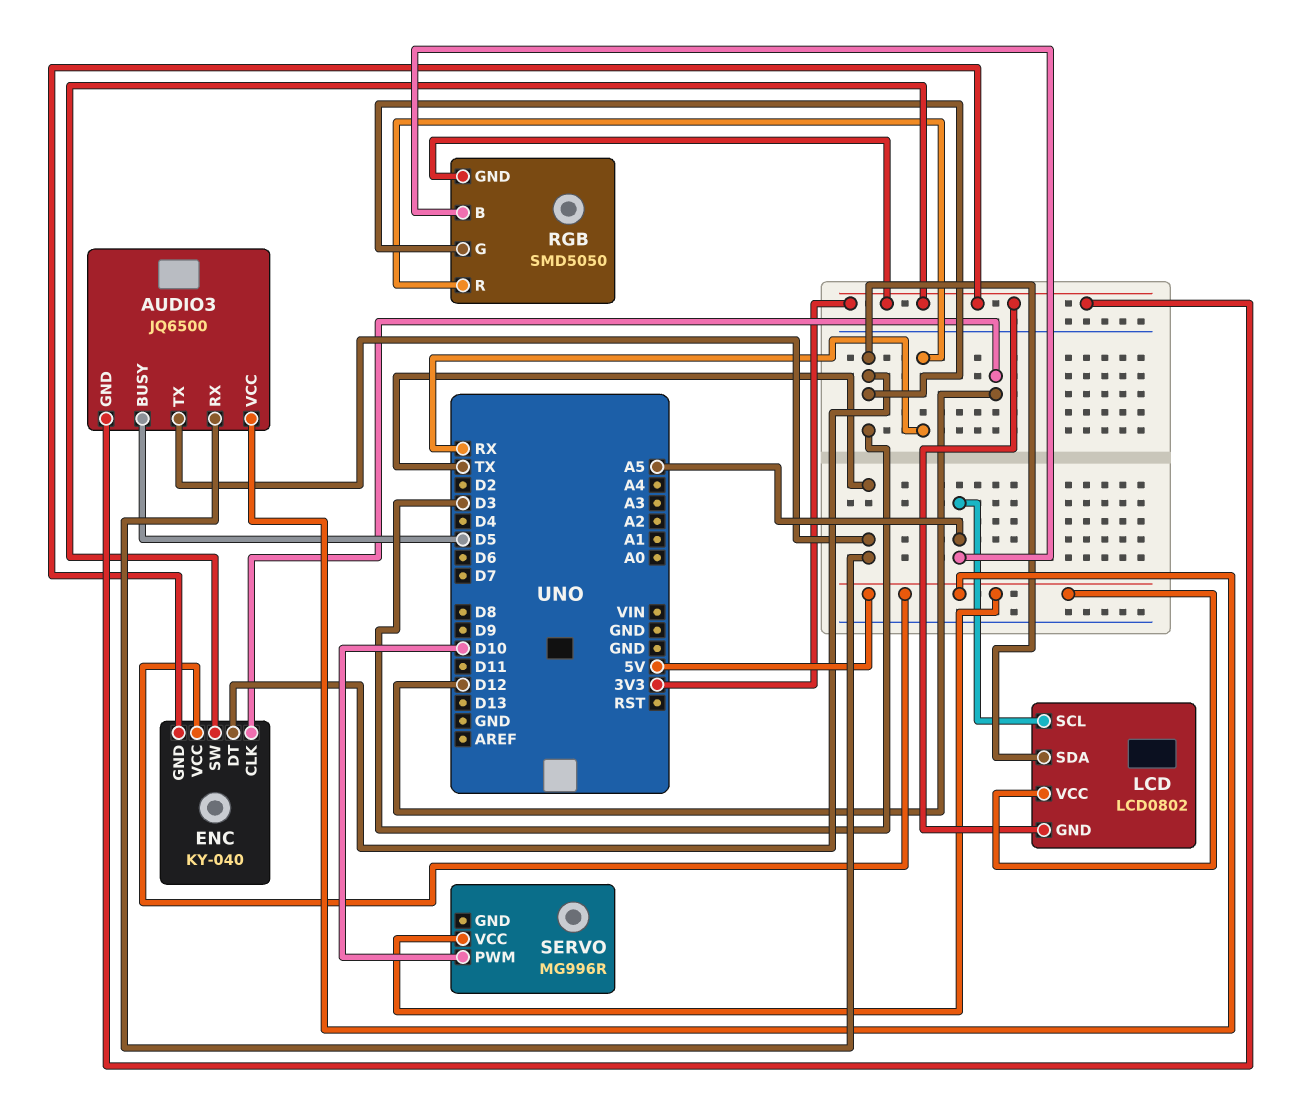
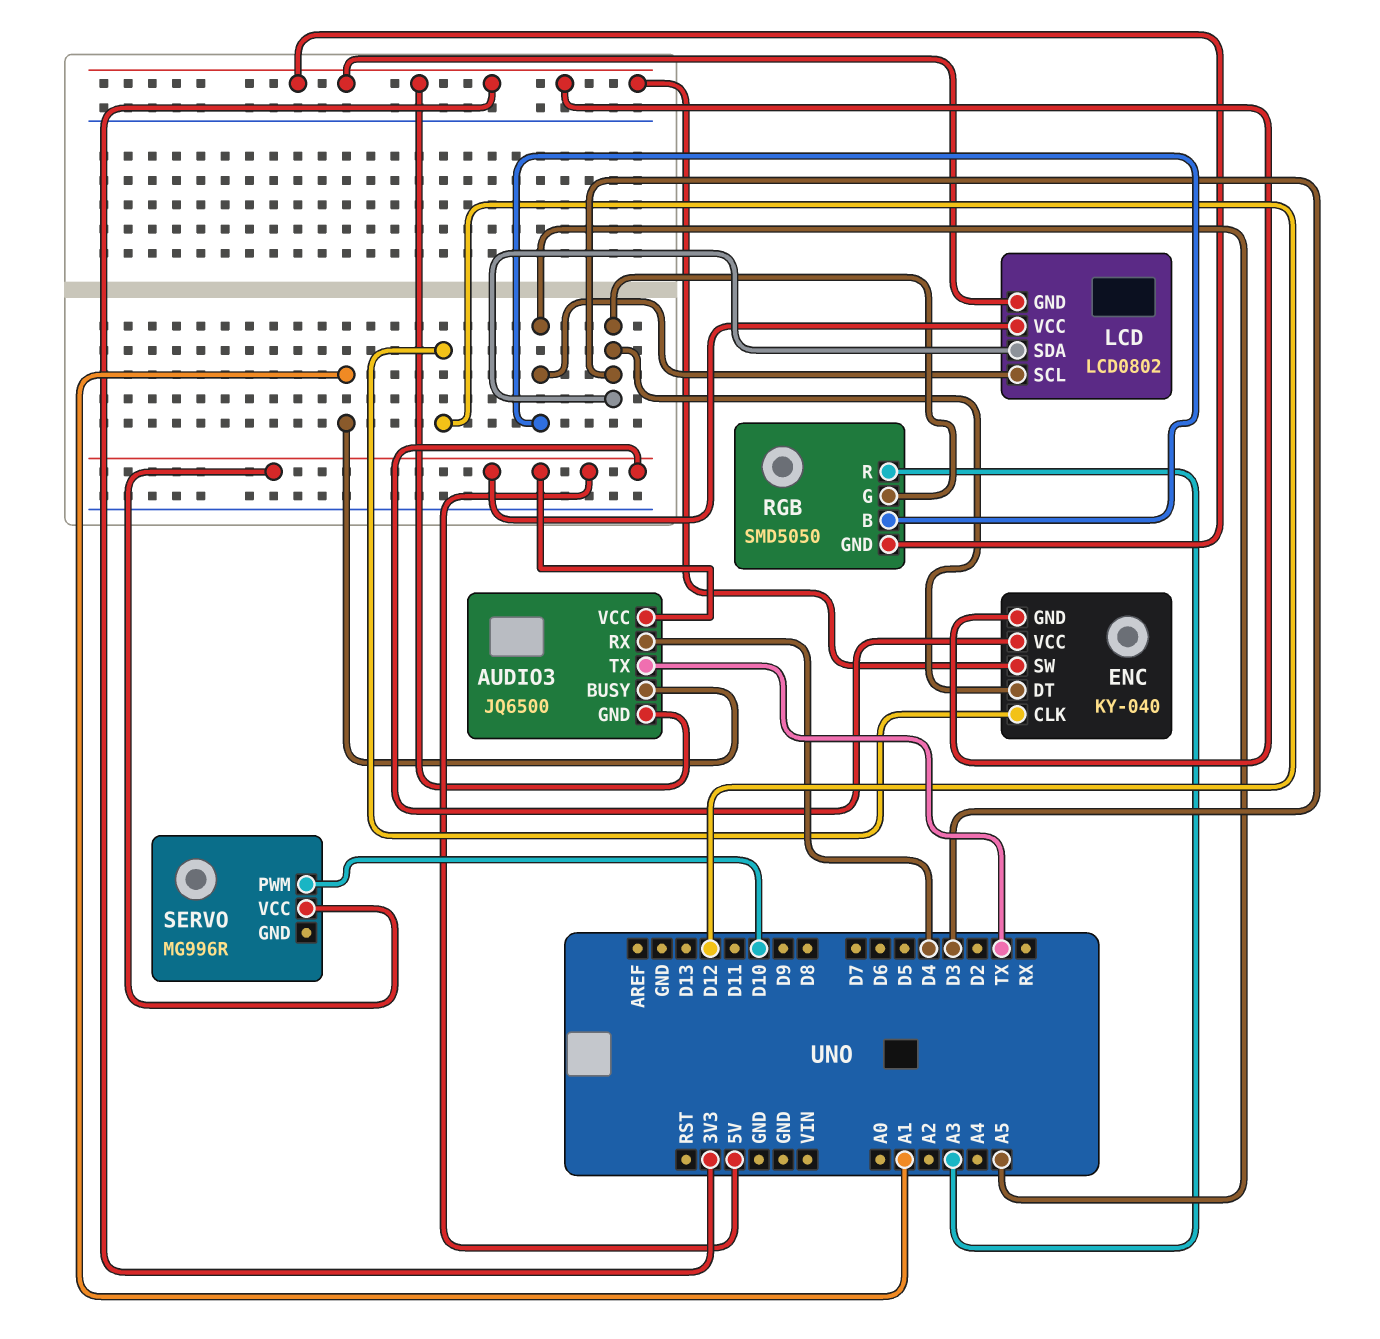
AUDIO3 pin BUSY: D5 -> A1
AUDIO3 pin RX: TX -> D4
RGB pin R: RX -> A3

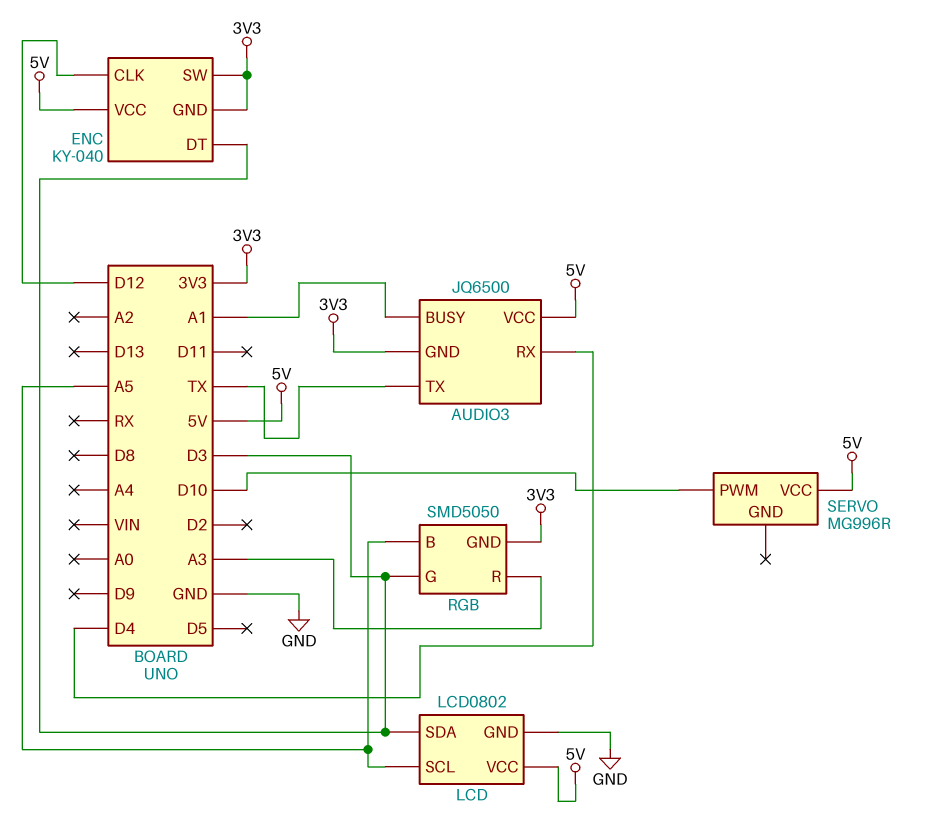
LCD pin GND: 3V3 -> GND

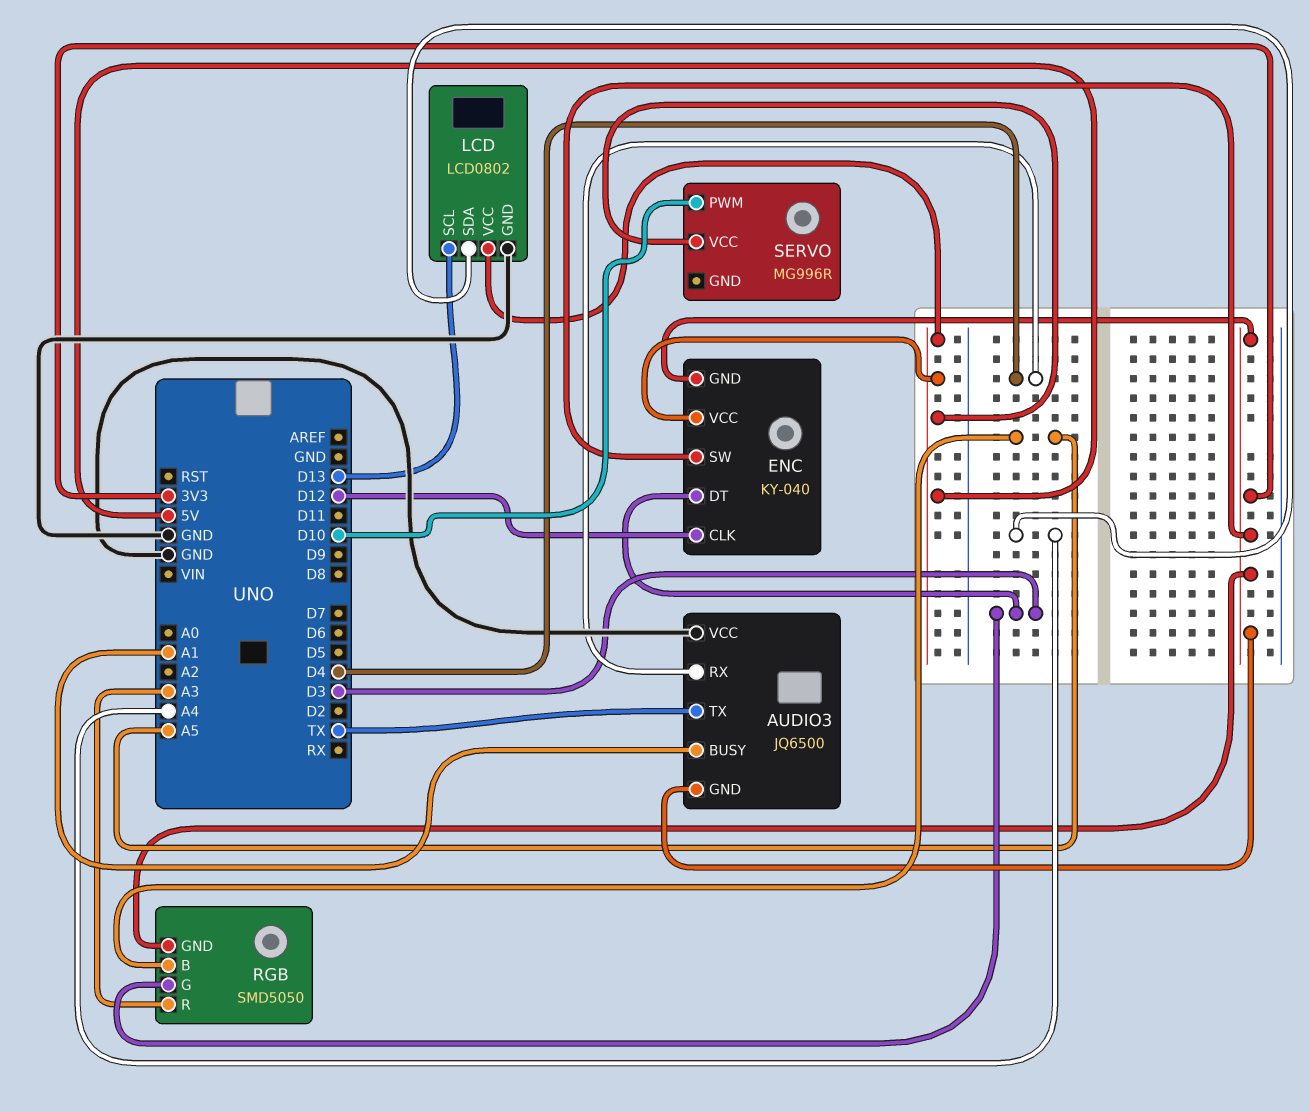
AUDIO3 pin VCC: 5V -> GND
LCD pin SCL: A5 -> D13
LCD pin SDA: D3 -> A4

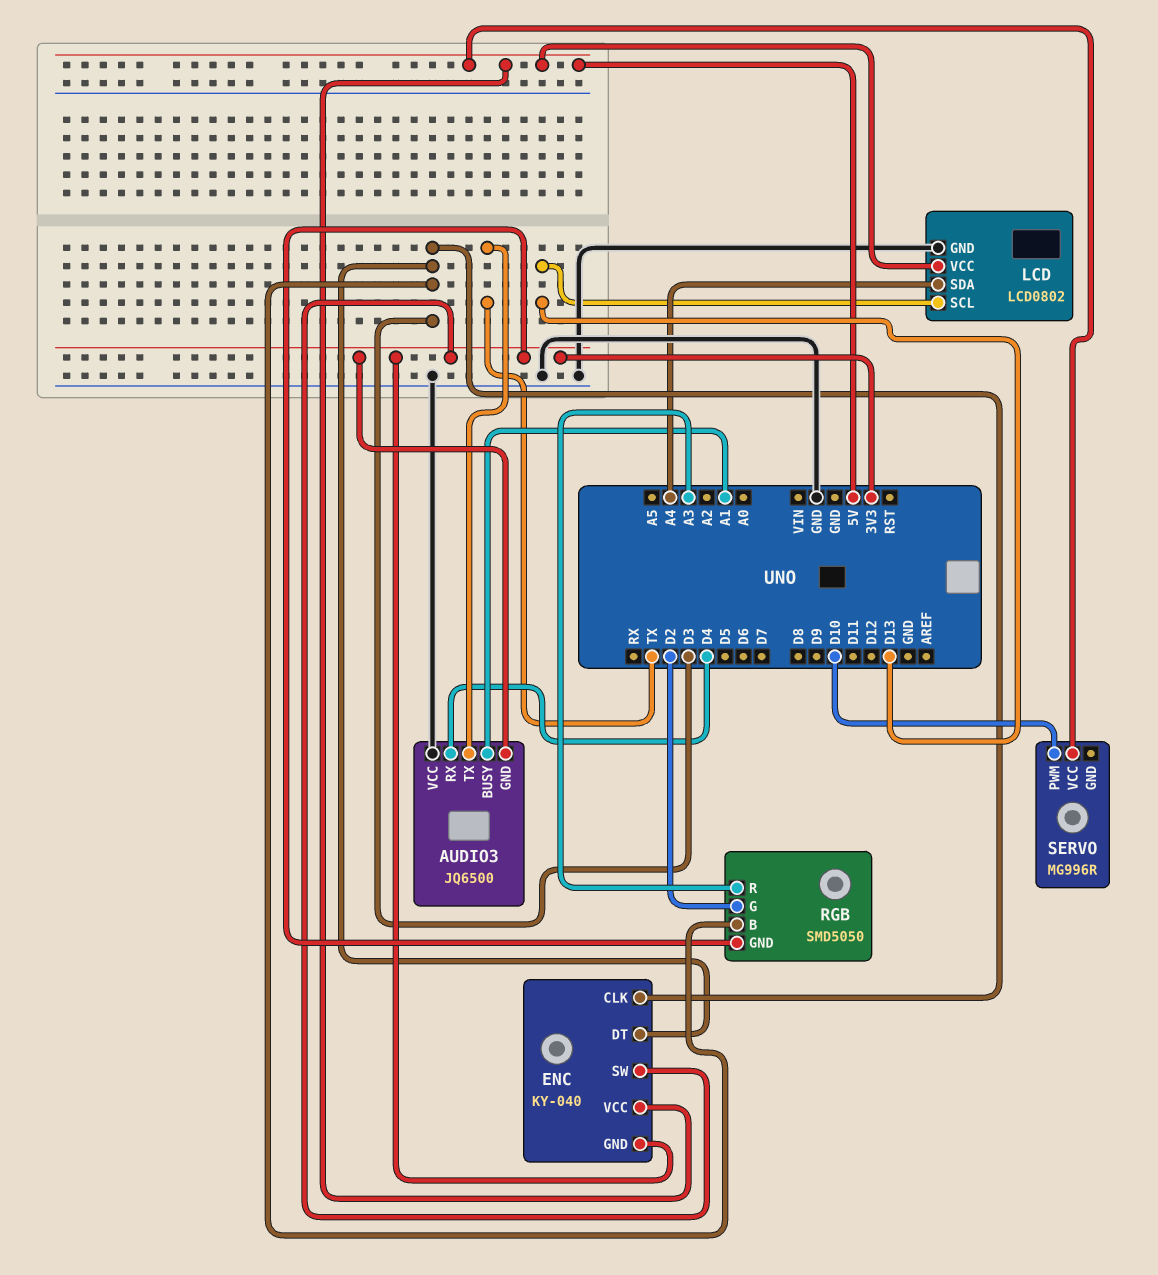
ENC pin CLK: D12 -> D3
RGB pin B: A5 -> D3
RGB pin G: D3 -> D2

